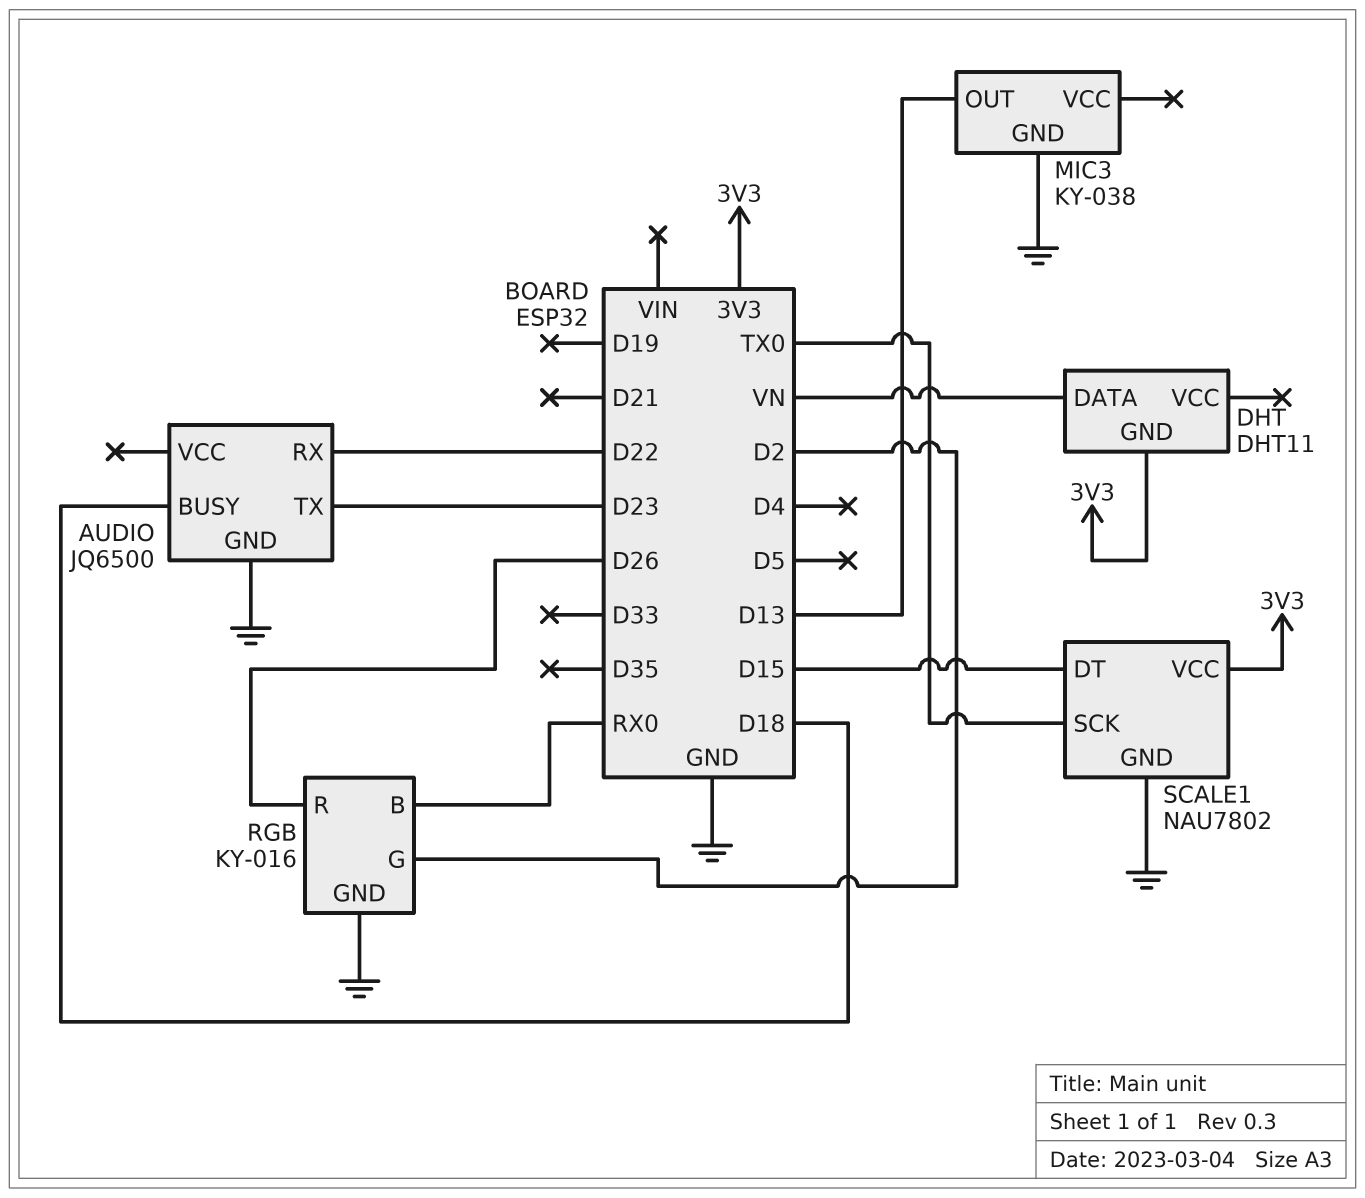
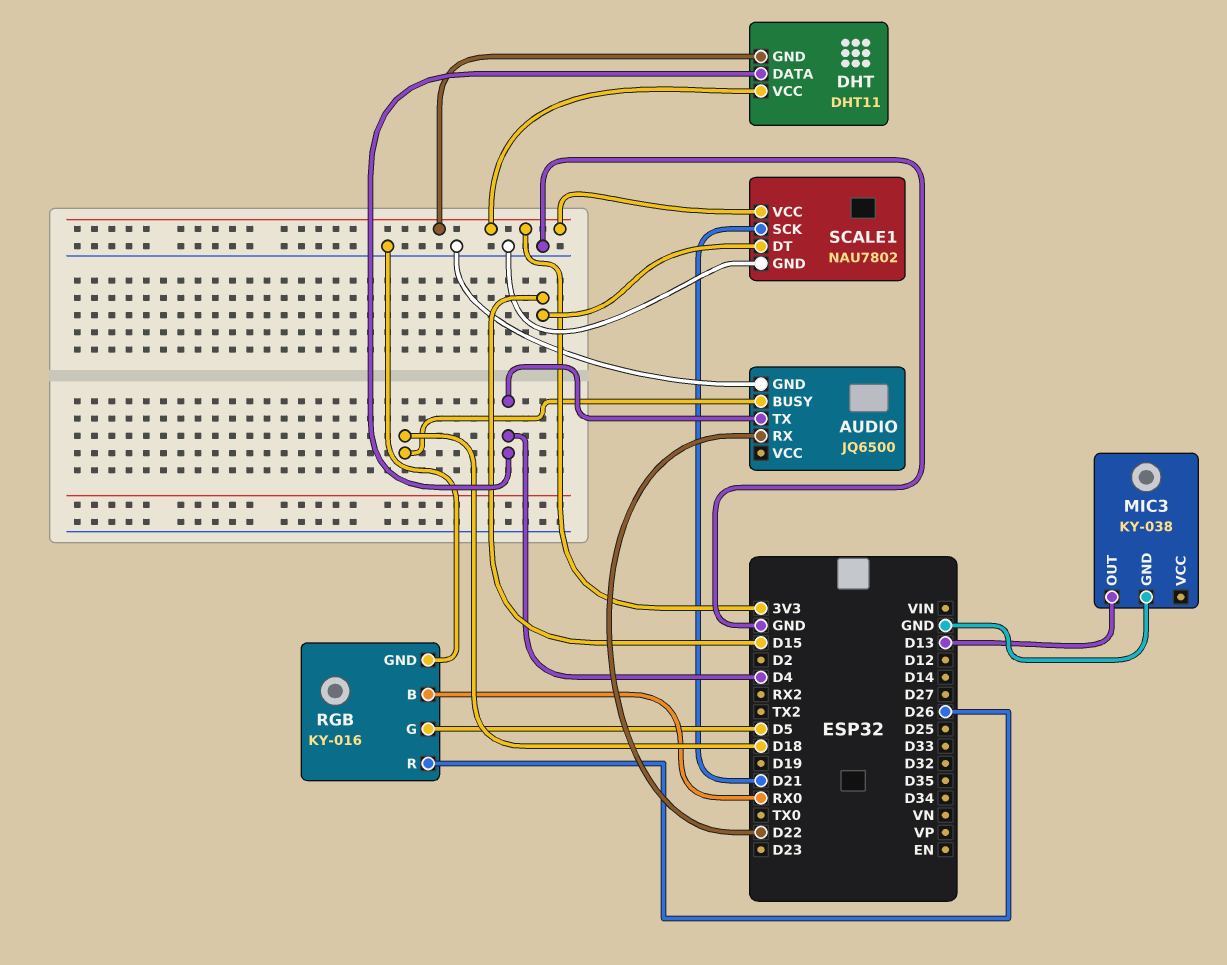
AUDIO pin TX: D23 -> D4
DHT pin DATA: VN -> D4
DHT pin VCC: none -> 3V3
RGB pin G: D2 -> D5
SCALE1 pin SCK: TX0 -> D21

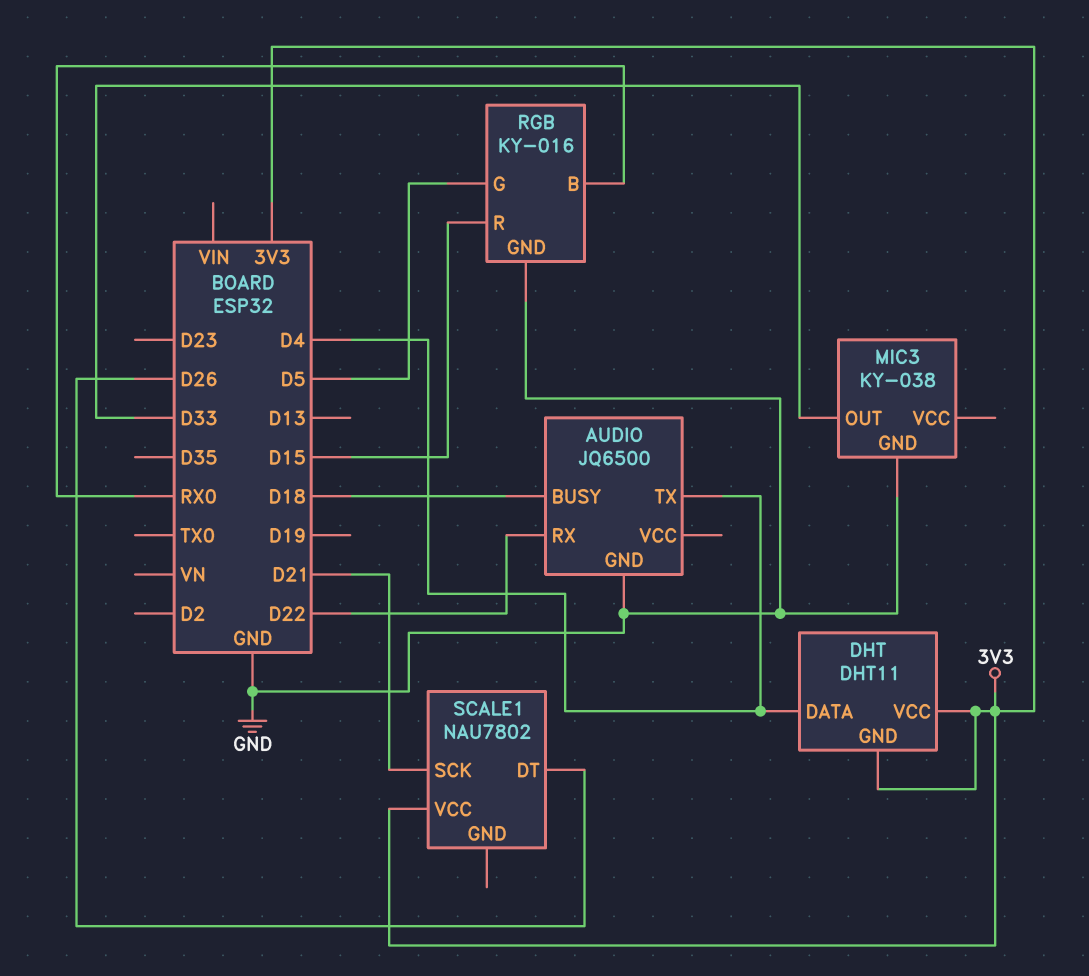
MIC3 pin OUT: D13 -> D33
RGB pin R: D26 -> D15
SCALE1 pin DT: D15 -> D26
SCALE1 pin GND: GND -> none

